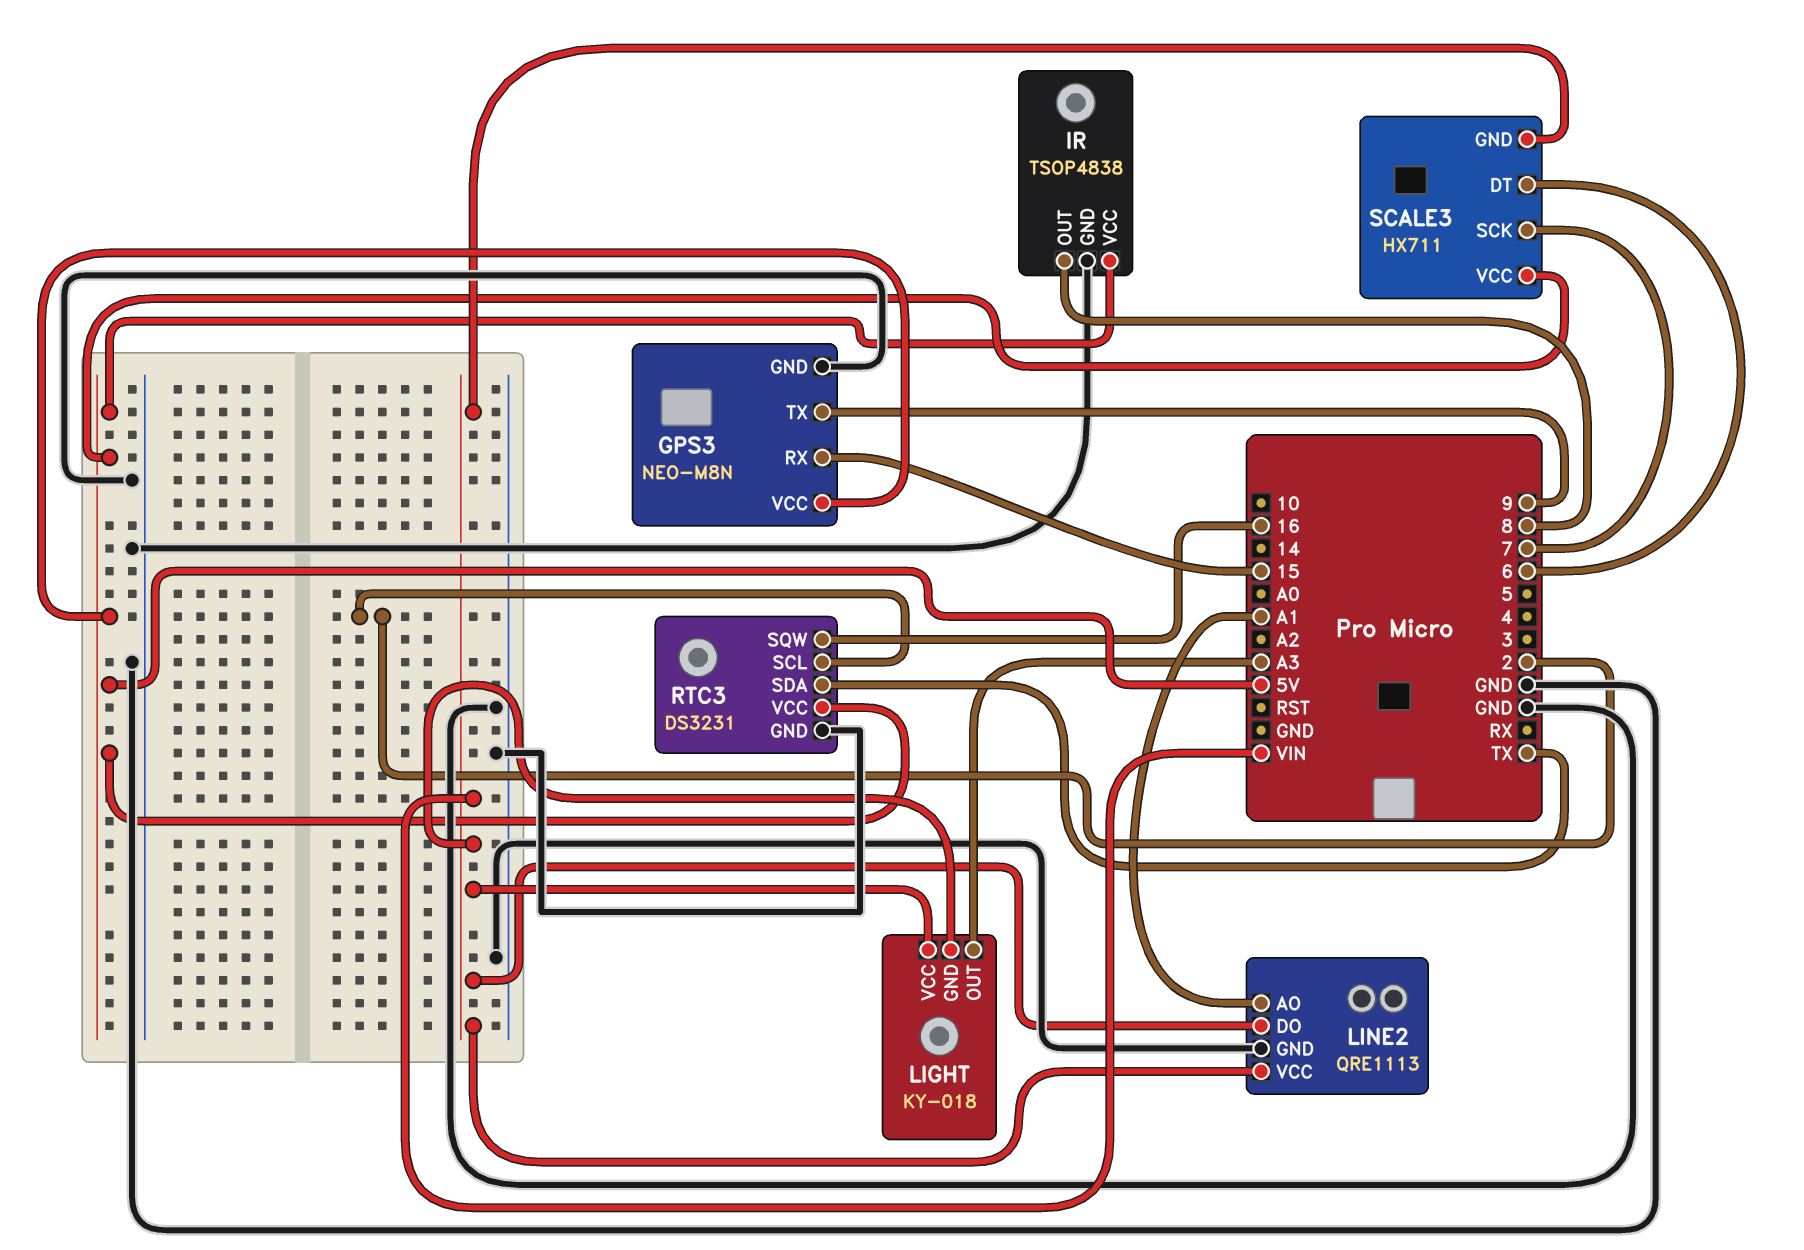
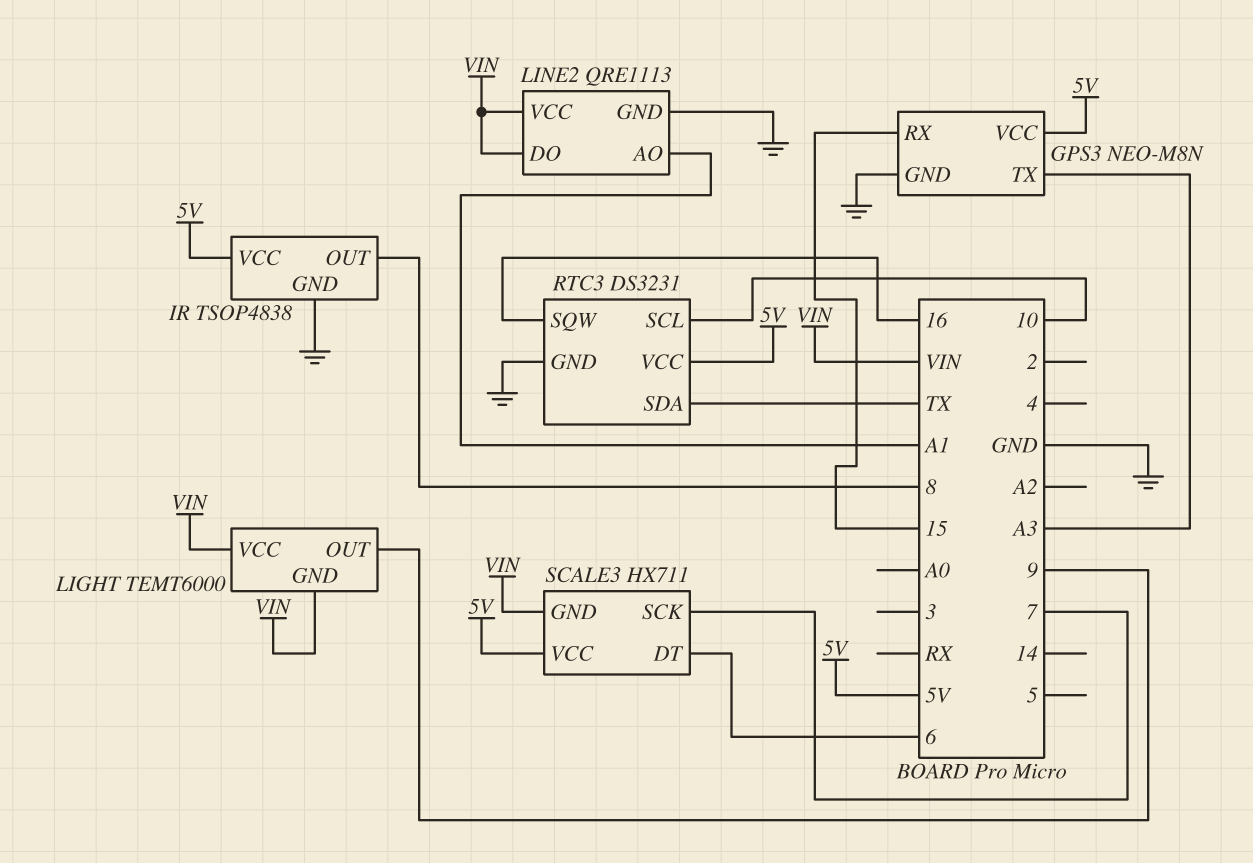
GPS3 pin TX: 9 -> A3
LIGHT: KY-018 -> TEMT6000
LIGHT pin OUT: A3 -> 9
RTC3 pin SCL: 2 -> 10

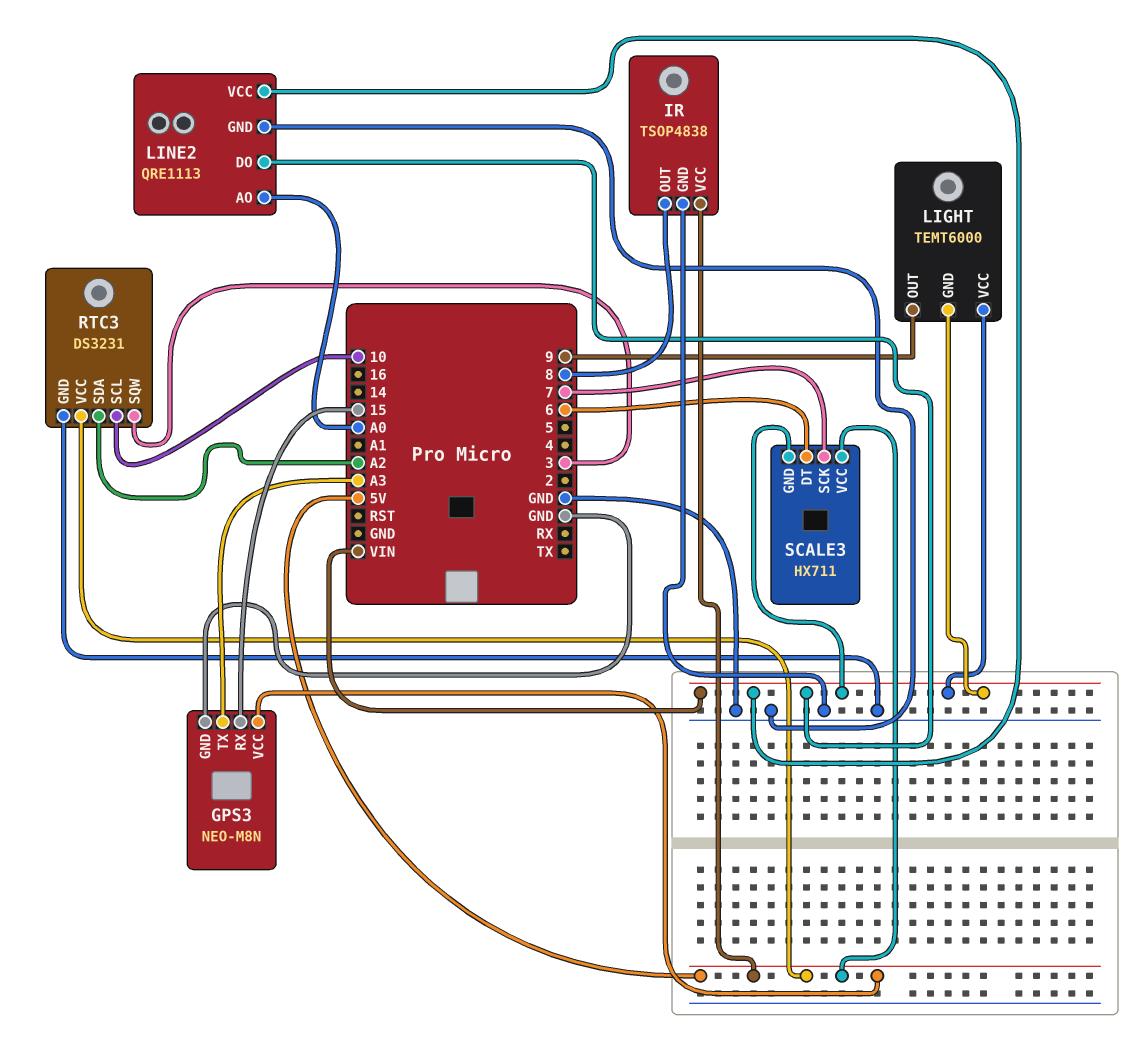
LINE2 pin AO: A1 -> A0
RTC3 pin SDA: TX -> A2
RTC3 pin SQW: 16 -> 3

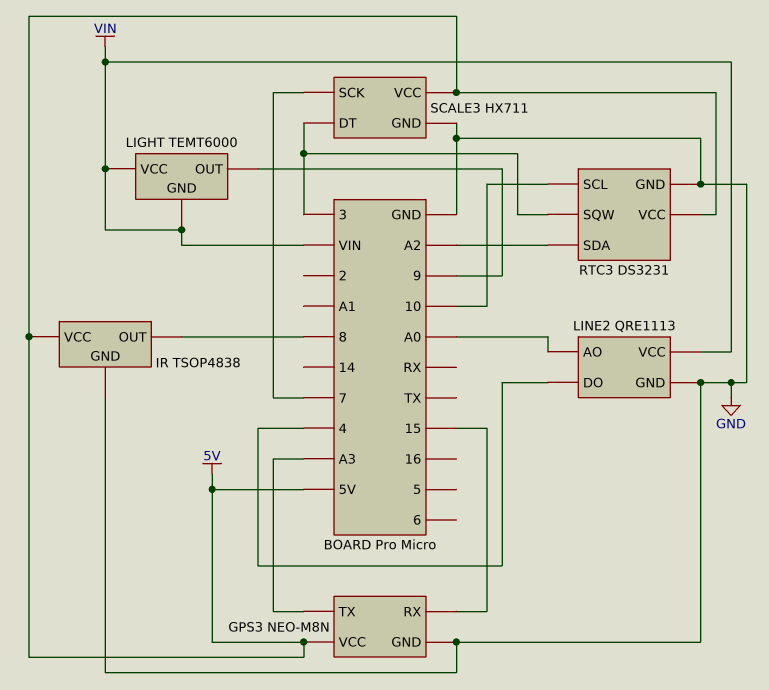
LINE2 pin DO: VIN -> 4
SCALE3 pin DT: 6 -> 3
SCALE3 pin GND: VIN -> GND

